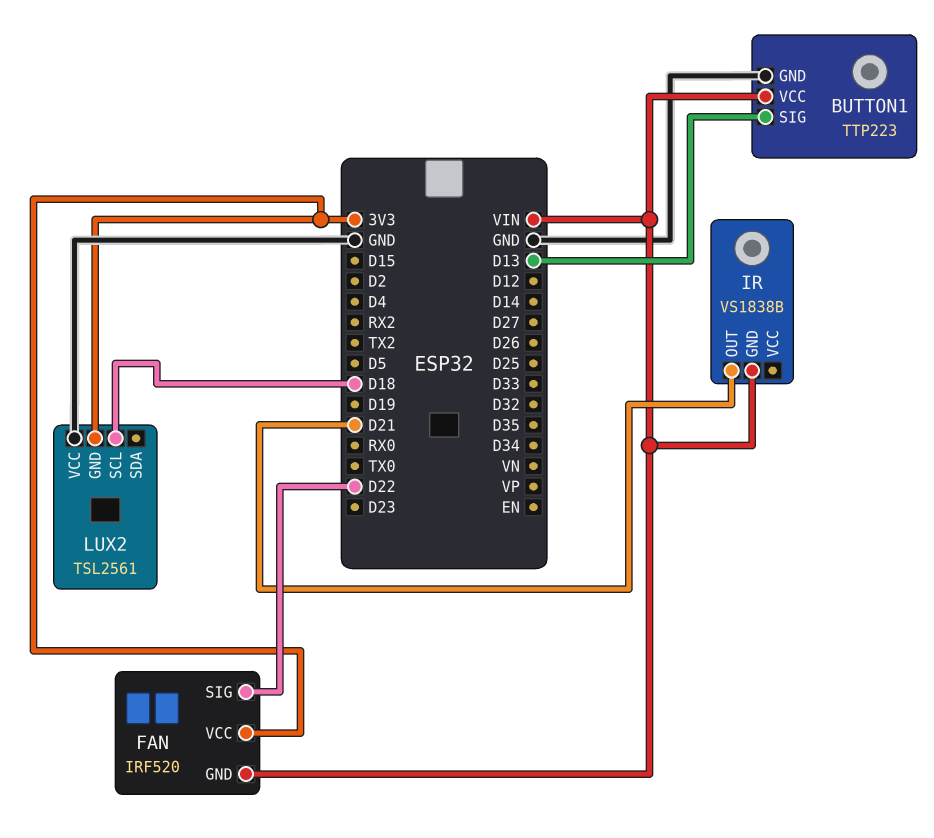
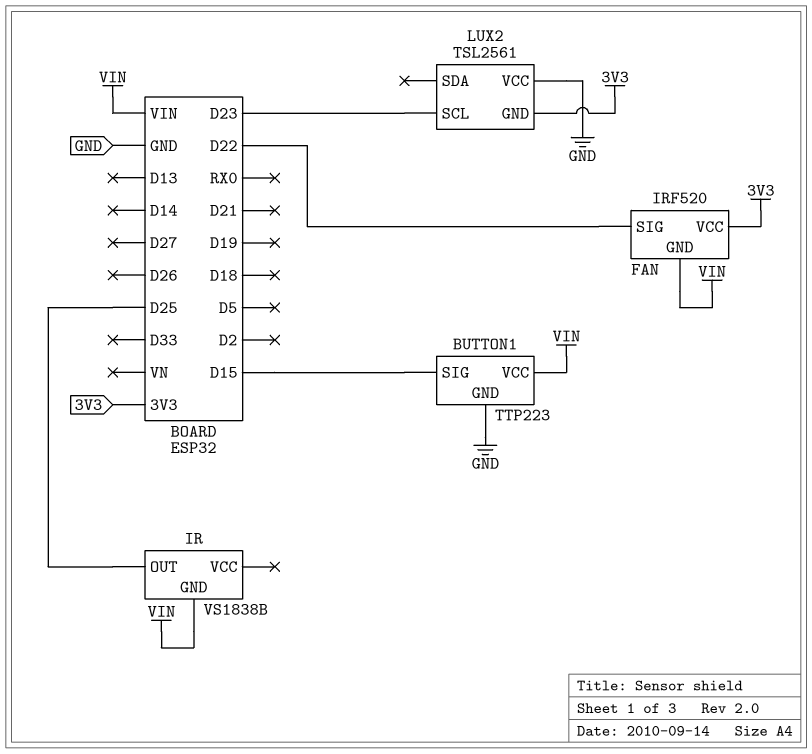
BUTTON1 pin SIG: D13 -> D15
IR pin OUT: D21 -> D25
LUX2 pin SCL: D18 -> D23

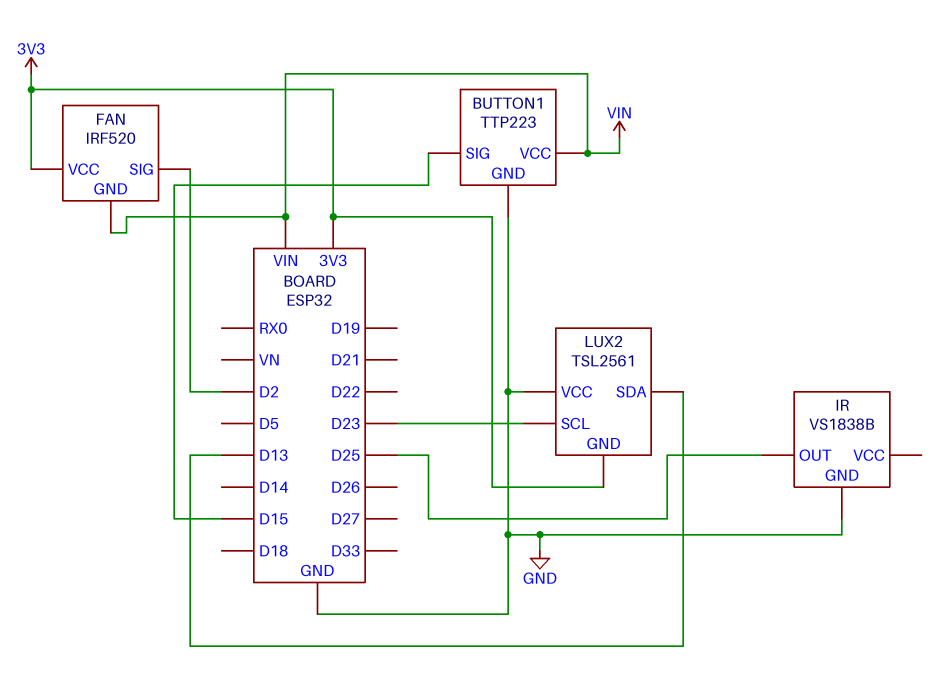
FAN pin SIG: D22 -> D2
IR pin GND: VIN -> GND
LUX2 pin SDA: none -> D13

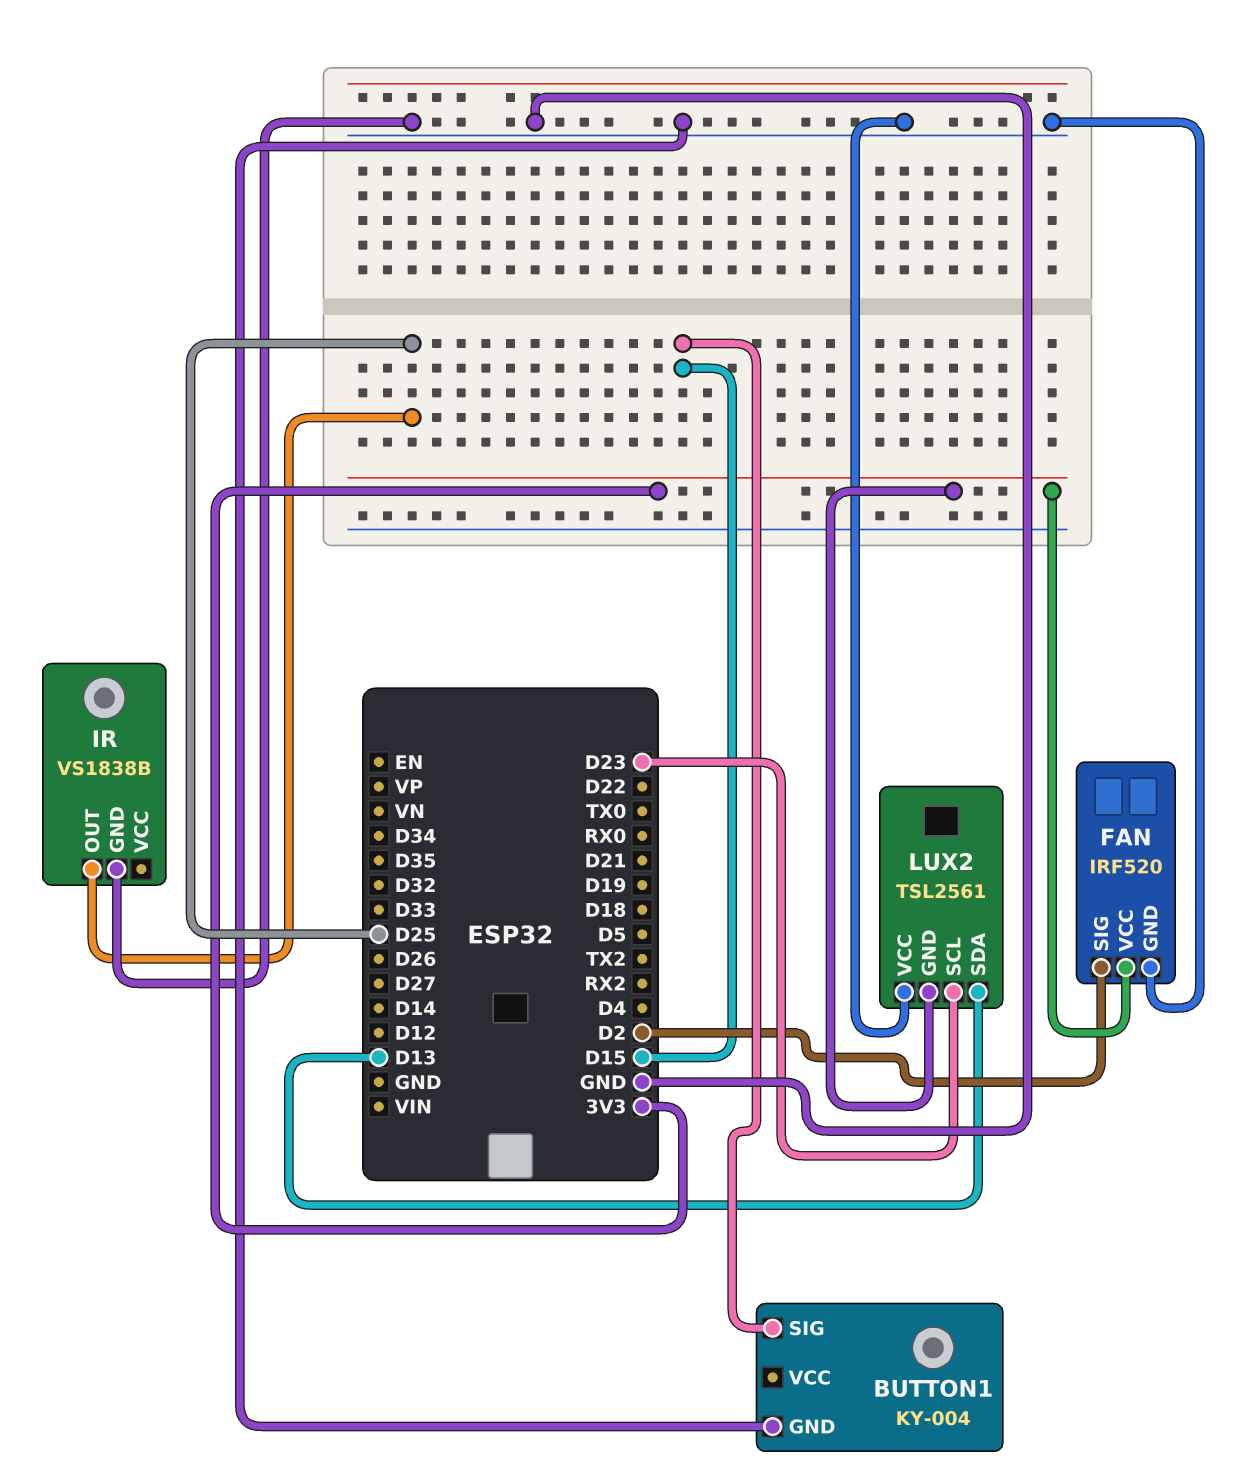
BUTTON1: TTP223 -> KY-004
BUTTON1 pin VCC: VIN -> none
FAN pin GND: VIN -> GND

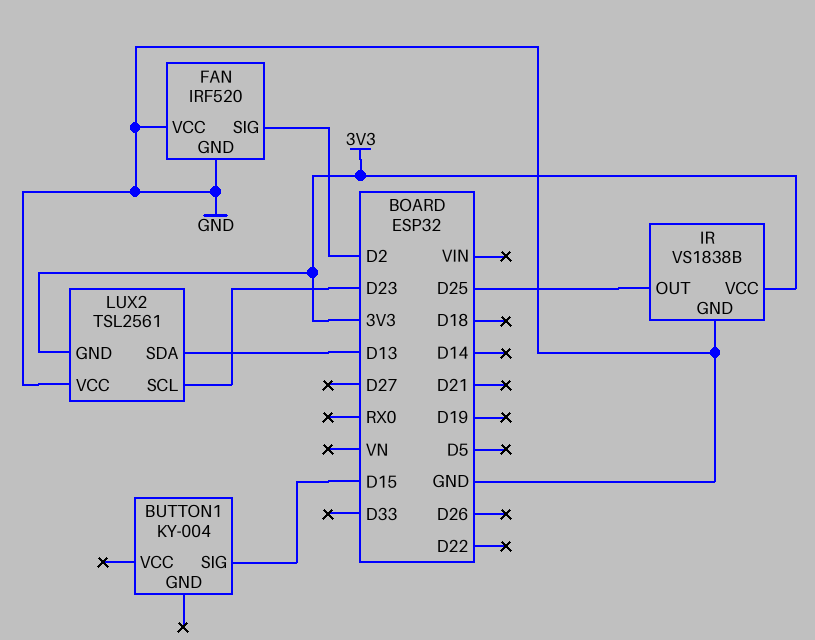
BUTTON1 pin GND: GND -> none
FAN pin VCC: 3V3 -> GND
IR pin VCC: none -> 3V3

